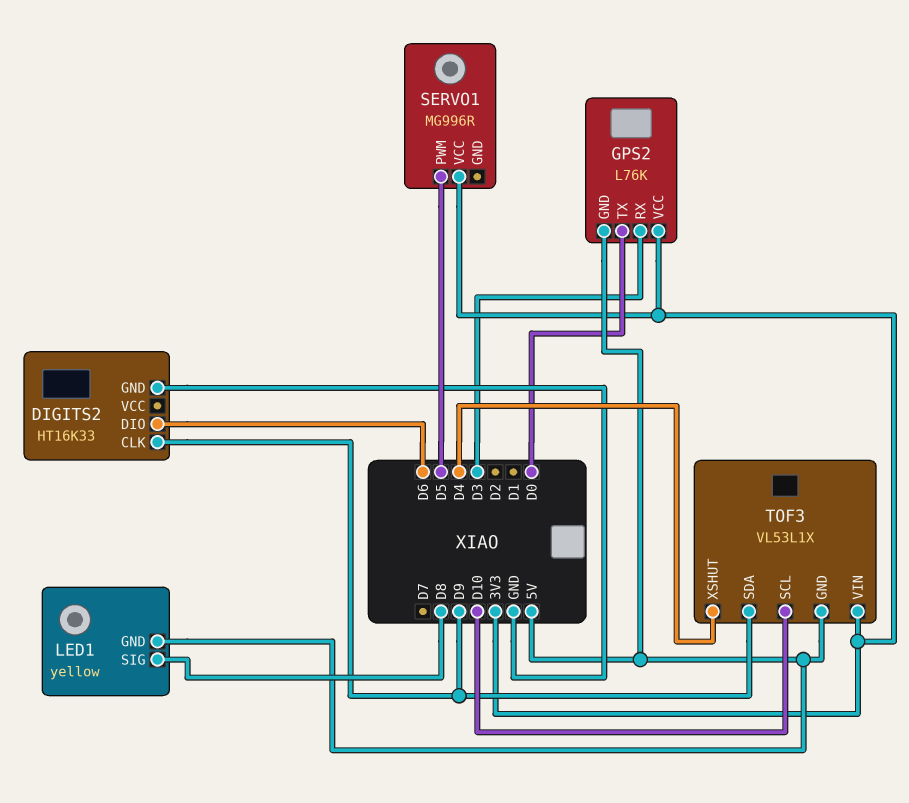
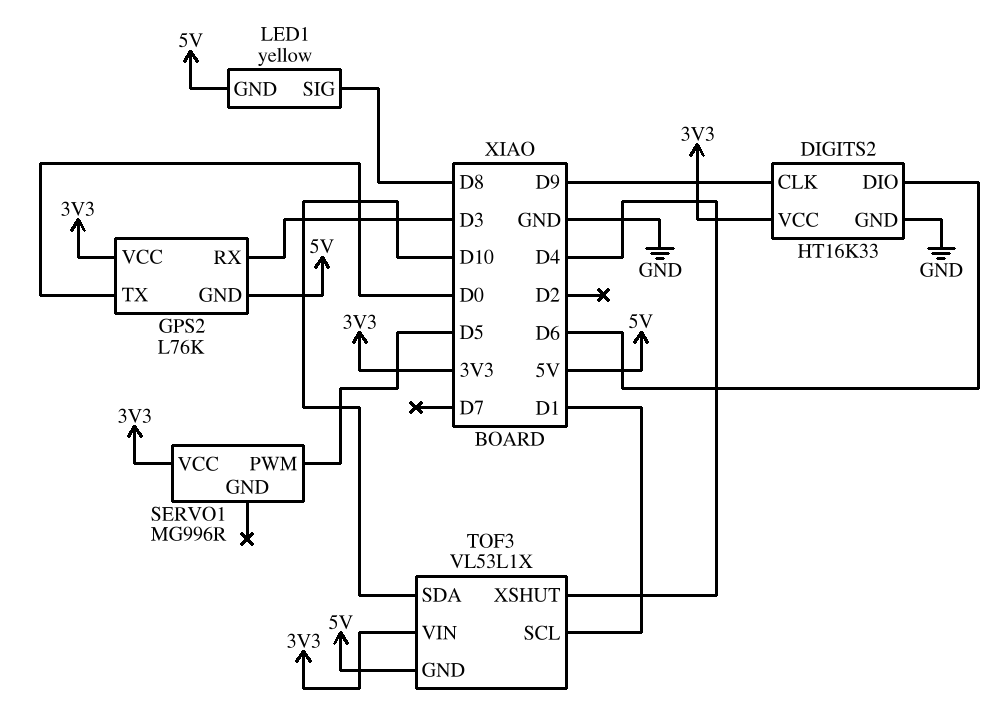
DIGITS2 pin VCC: none -> 3V3
TOF3 pin SCL: D10 -> D1
TOF3 pin SDA: D9 -> D10

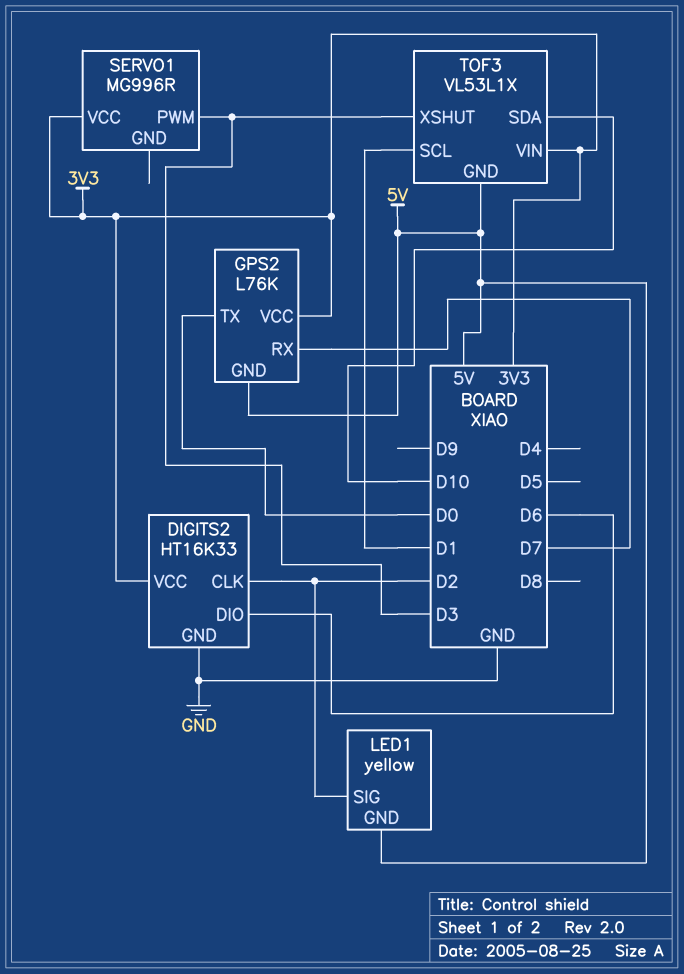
DIGITS2 pin CLK: D9 -> D2
GPS2 pin RX: D3 -> D7
LED1 pin SIG: D8 -> D2
SERVO1 pin PWM: D5 -> D3
TOF3 pin XSHUT: D4 -> D3

